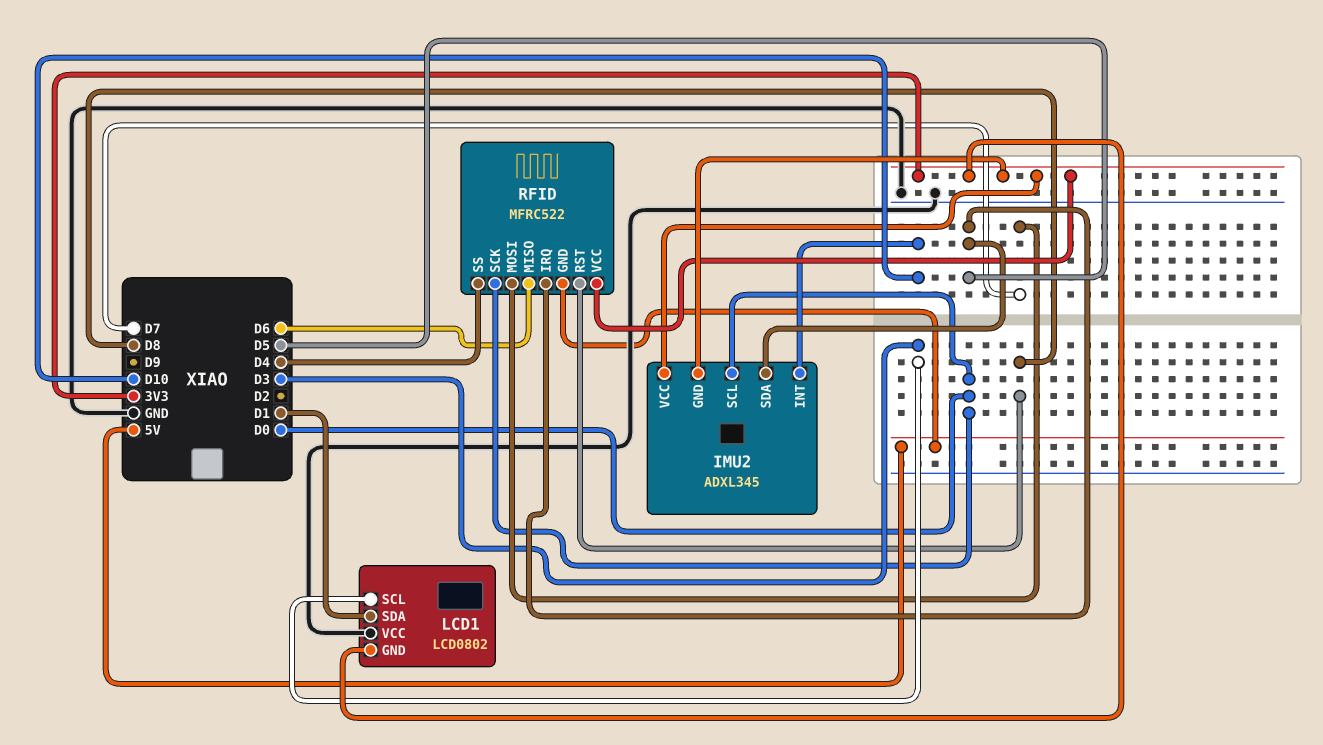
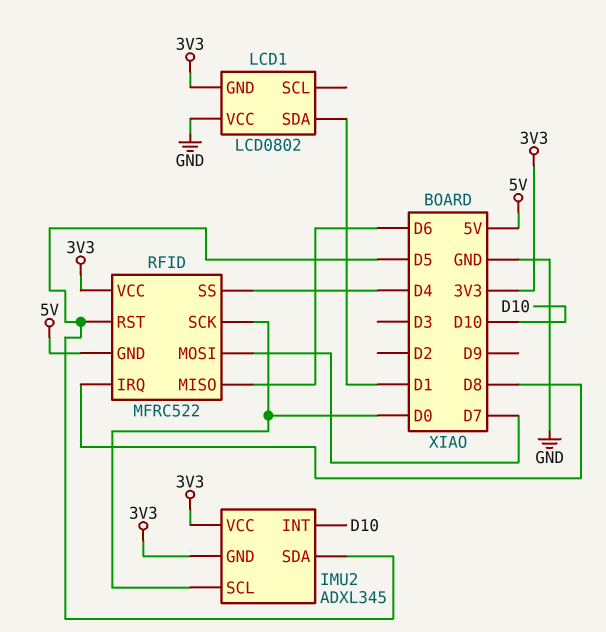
LCD1 pin SCL: D3 -> none
RFID pin IRQ: D5 -> D8
RFID pin RST: D8 -> D5

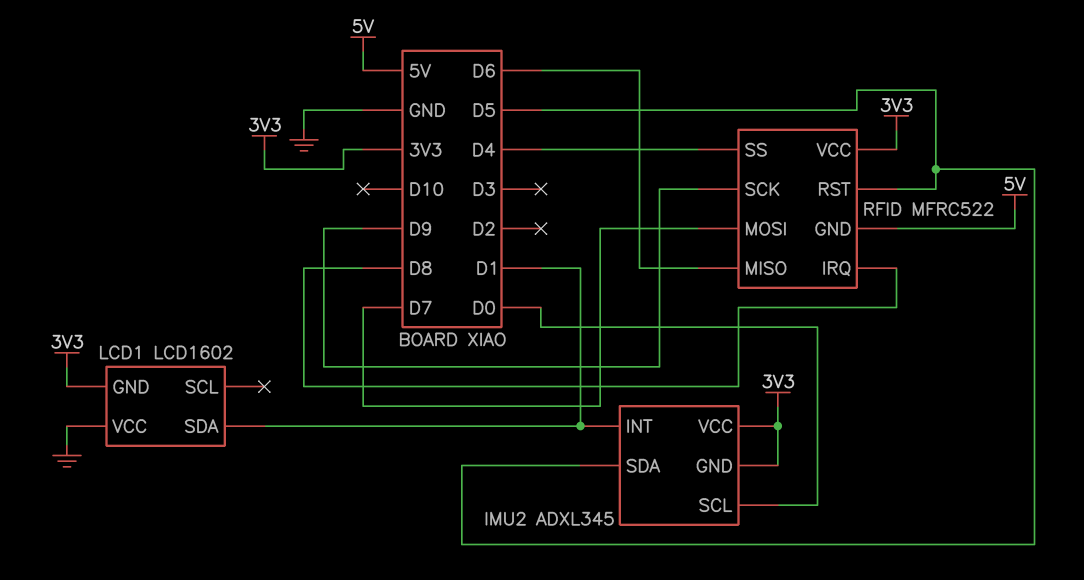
IMU2 pin INT: D10 -> D1
LCD1: LCD0802 -> LCD1602
RFID pin SCK: D0 -> D9

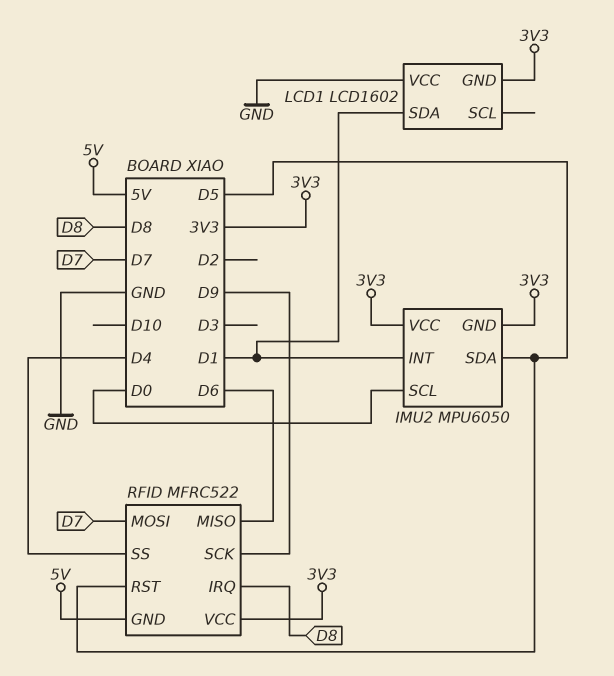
IMU2: ADXL345 -> MPU6050

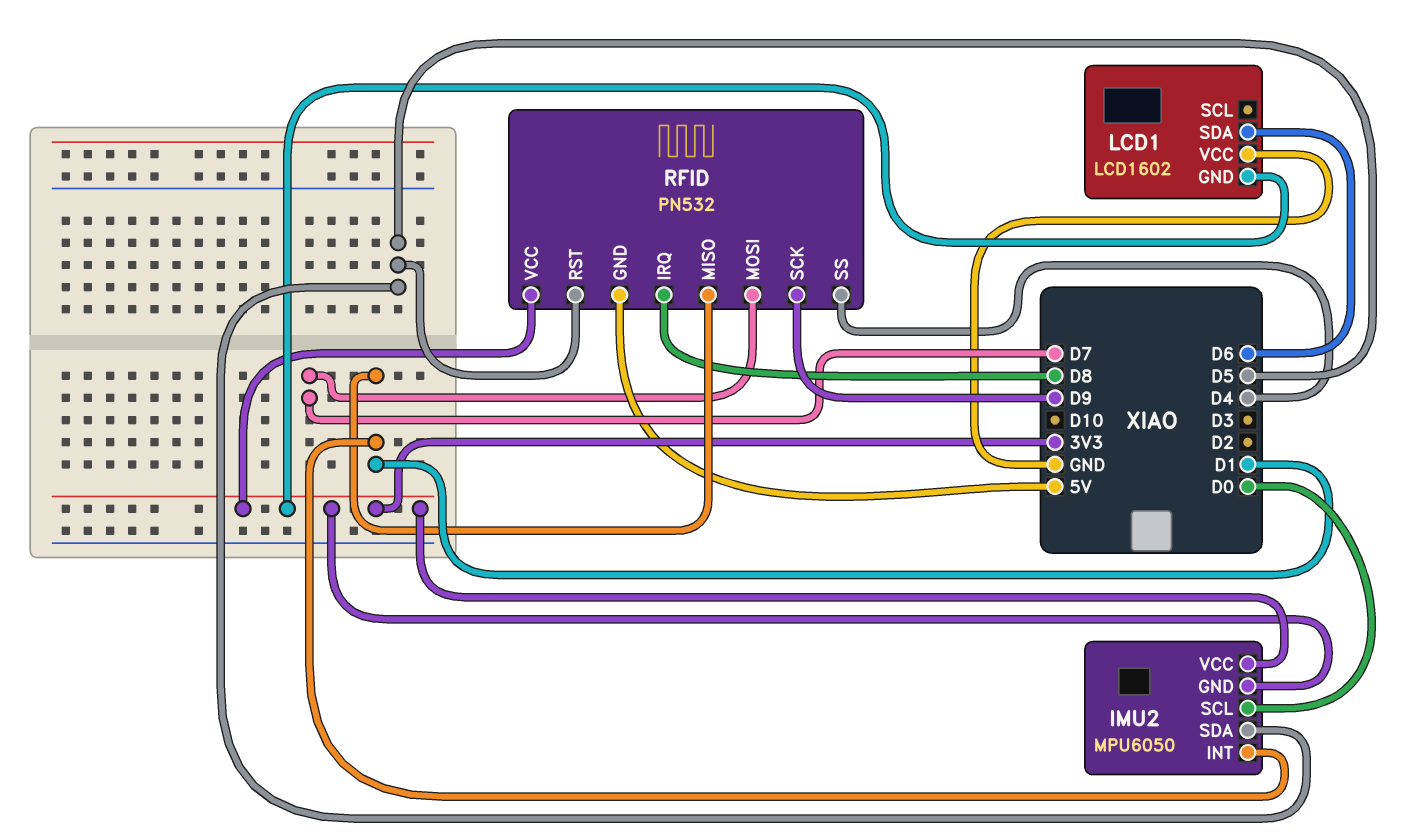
LCD1 pin SDA: D1 -> D6
RFID: MFRC522 -> PN532
RFID pin MISO: D6 -> D1

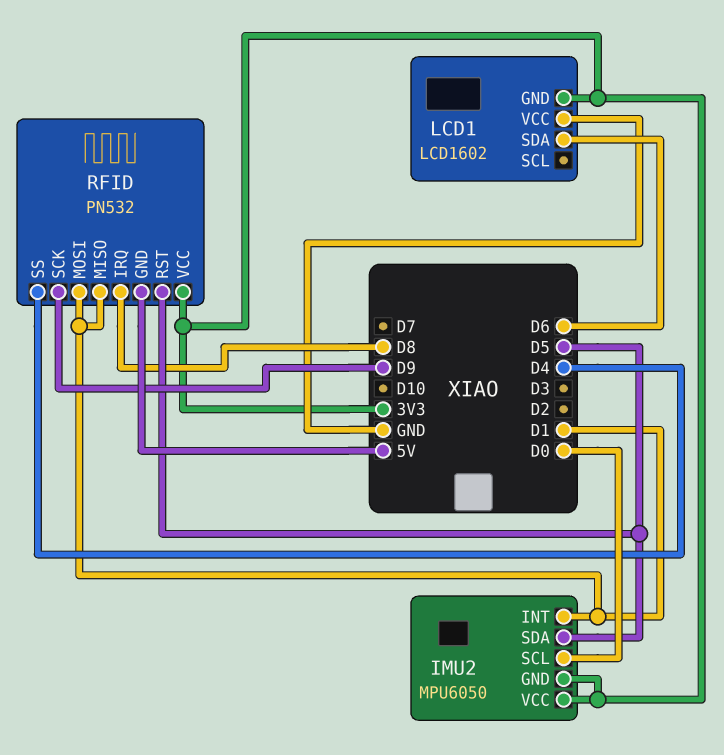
RFID pin MOSI: D7 -> D1

